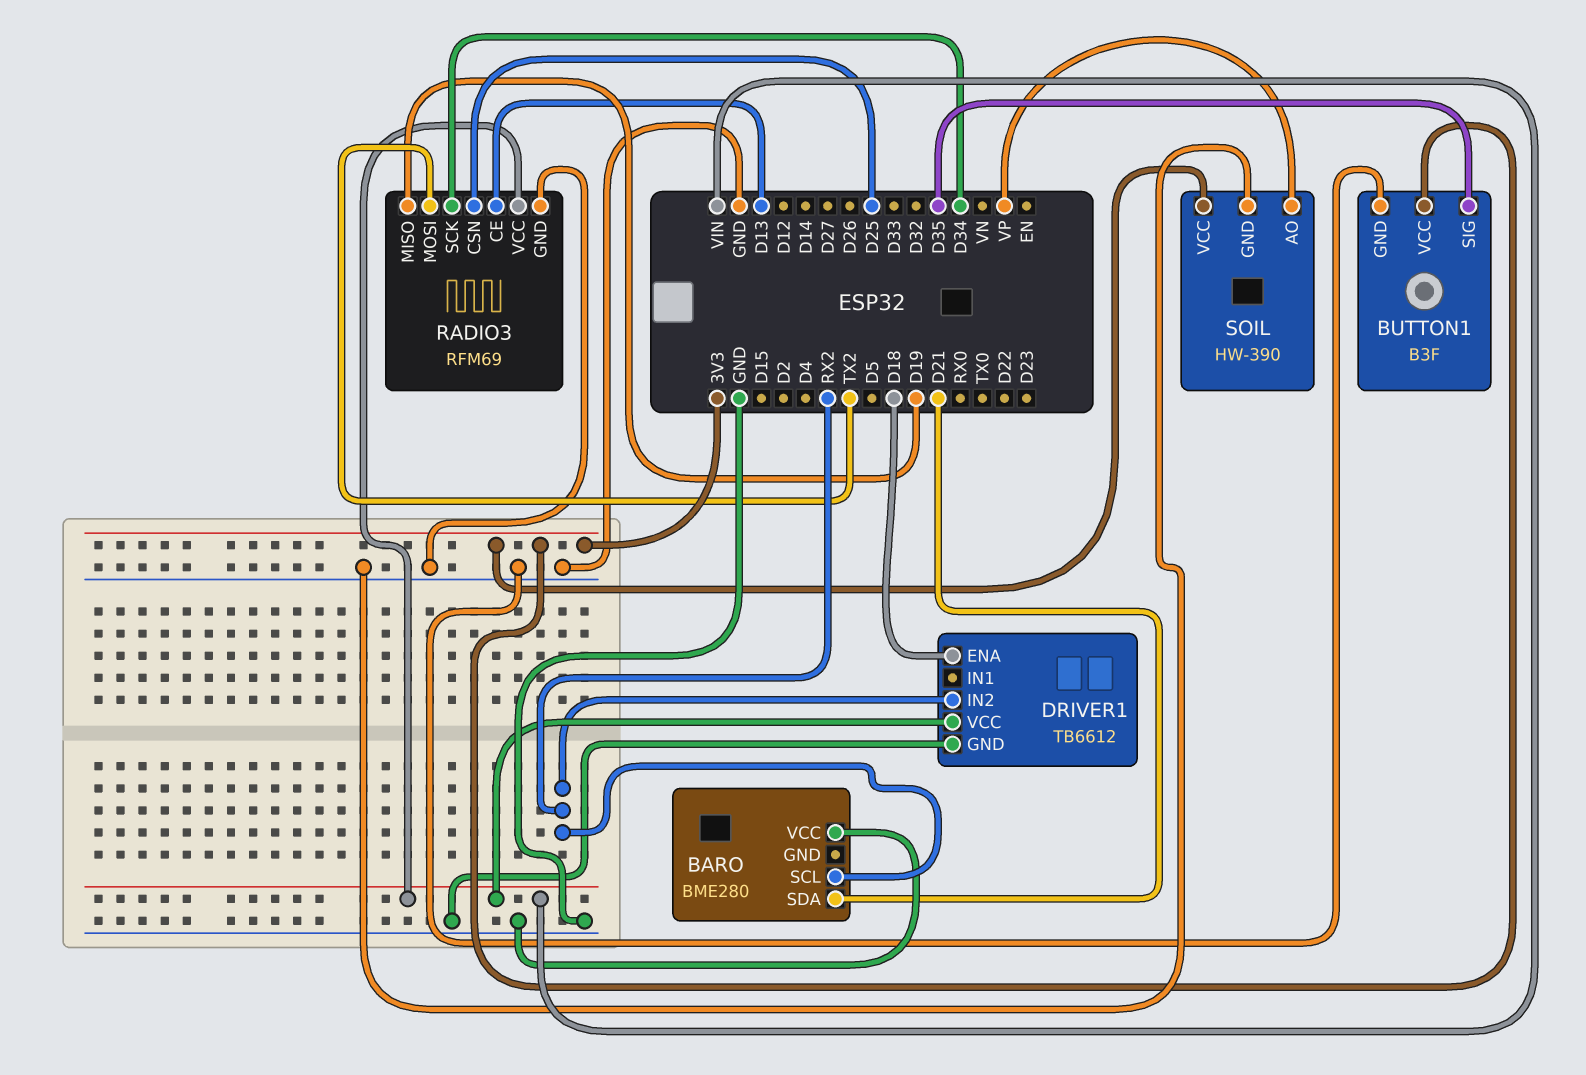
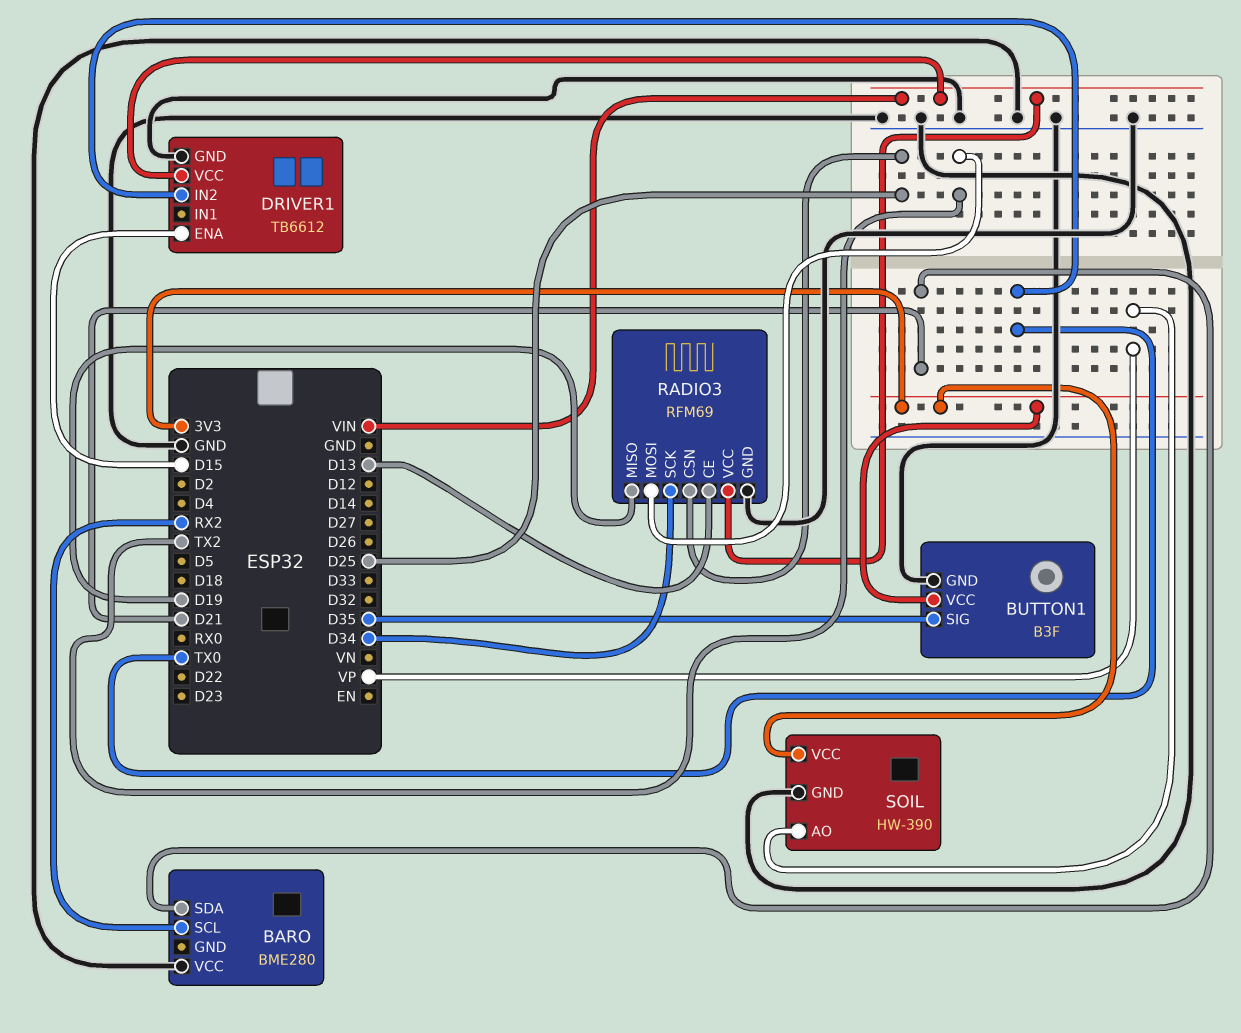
DRIVER1 pin ENA: D18 -> D15
DRIVER1 pin IN2: RX2 -> TX0

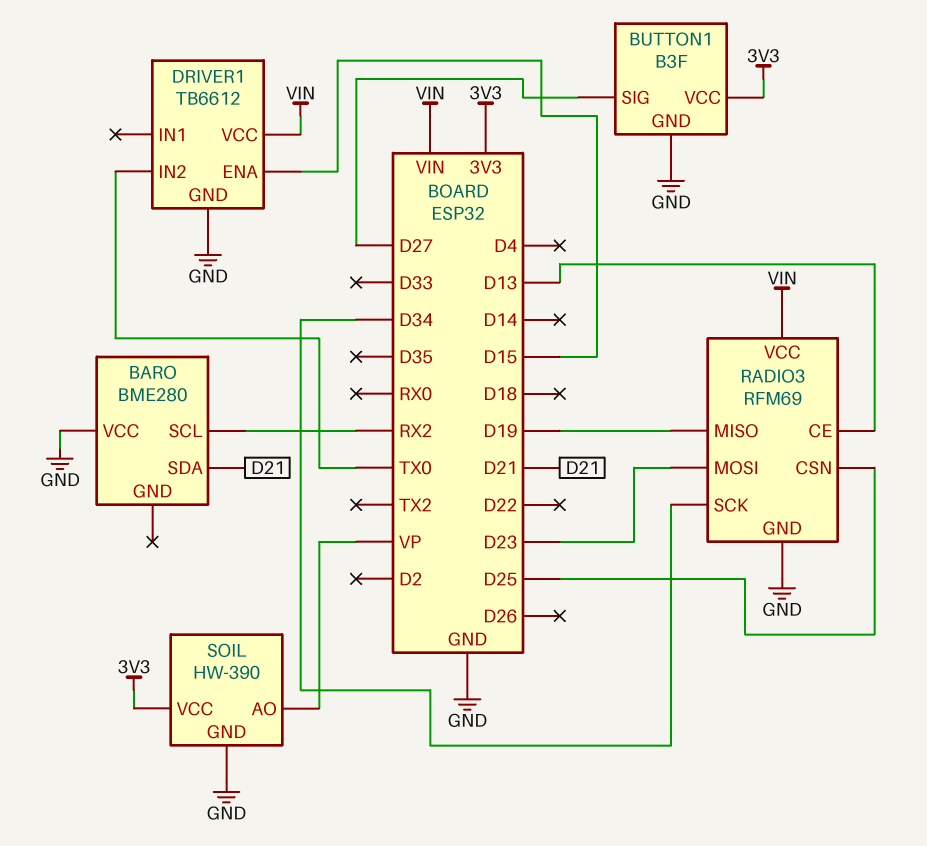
BUTTON1 pin SIG: D35 -> D27
RADIO3 pin MOSI: TX2 -> D23

